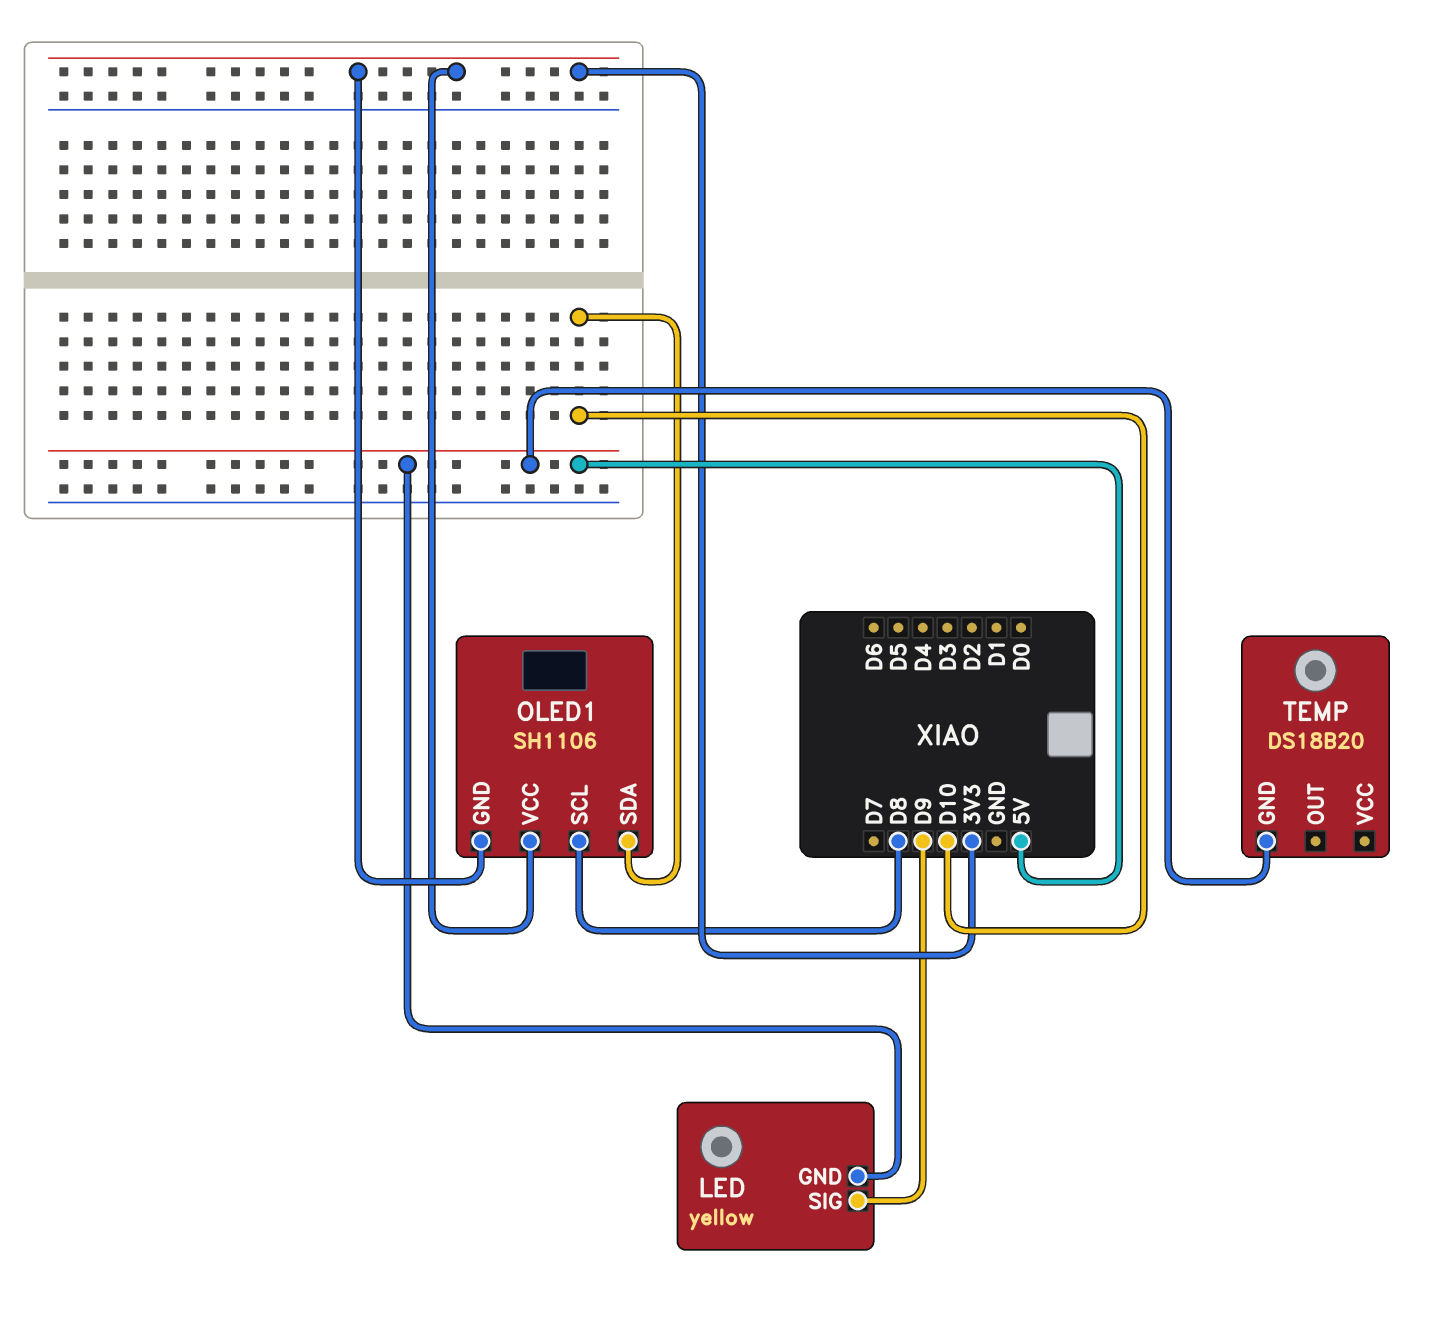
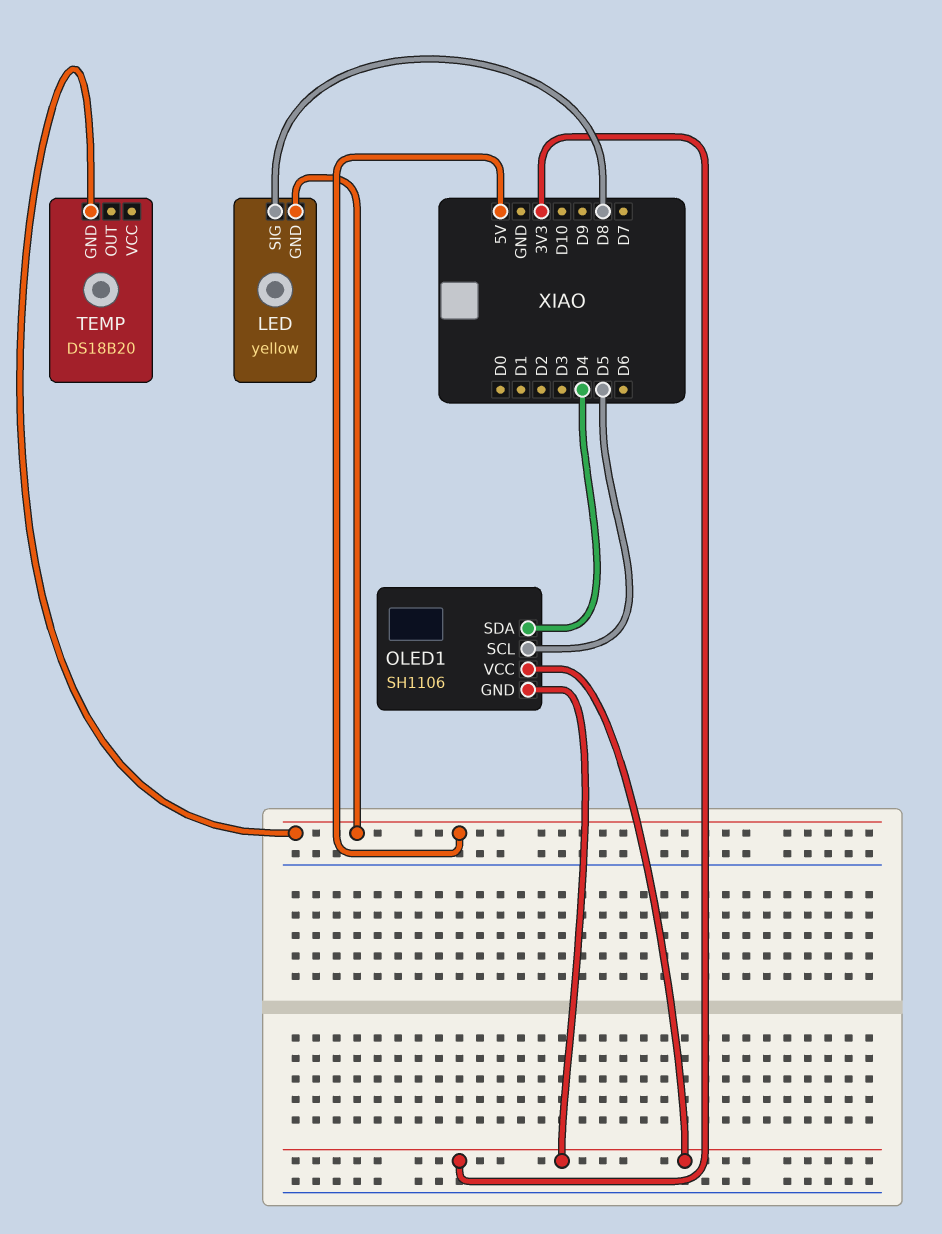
LED pin SIG: D9 -> D8
OLED1 pin SCL: D8 -> D5
OLED1 pin SDA: D10 -> D4

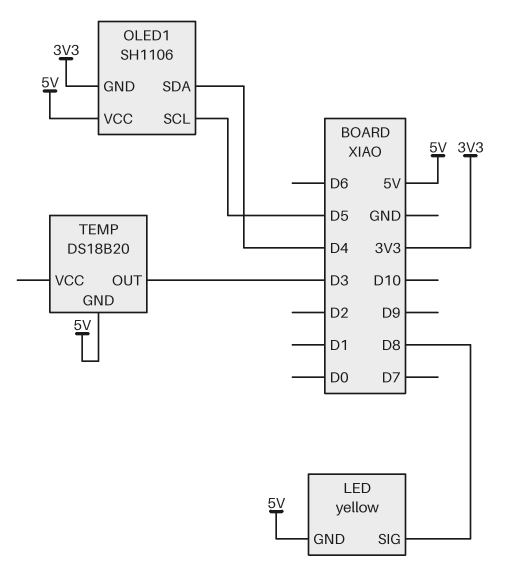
OLED1 pin VCC: 3V3 -> 5V
TEMP pin OUT: none -> D3

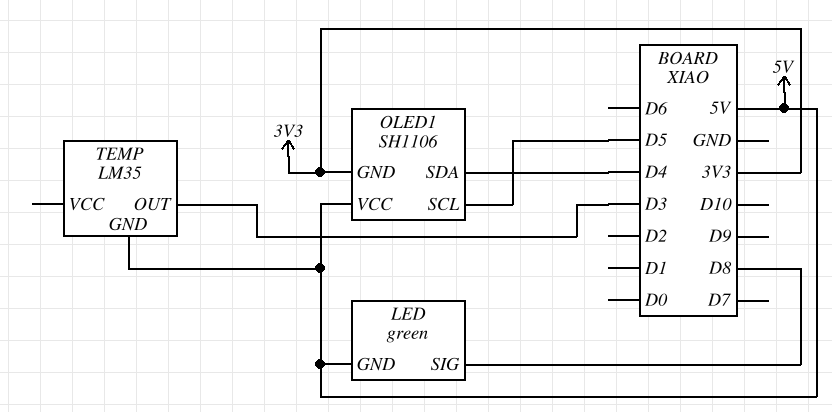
LED: yellow -> green
TEMP: DS18B20 -> LM35

